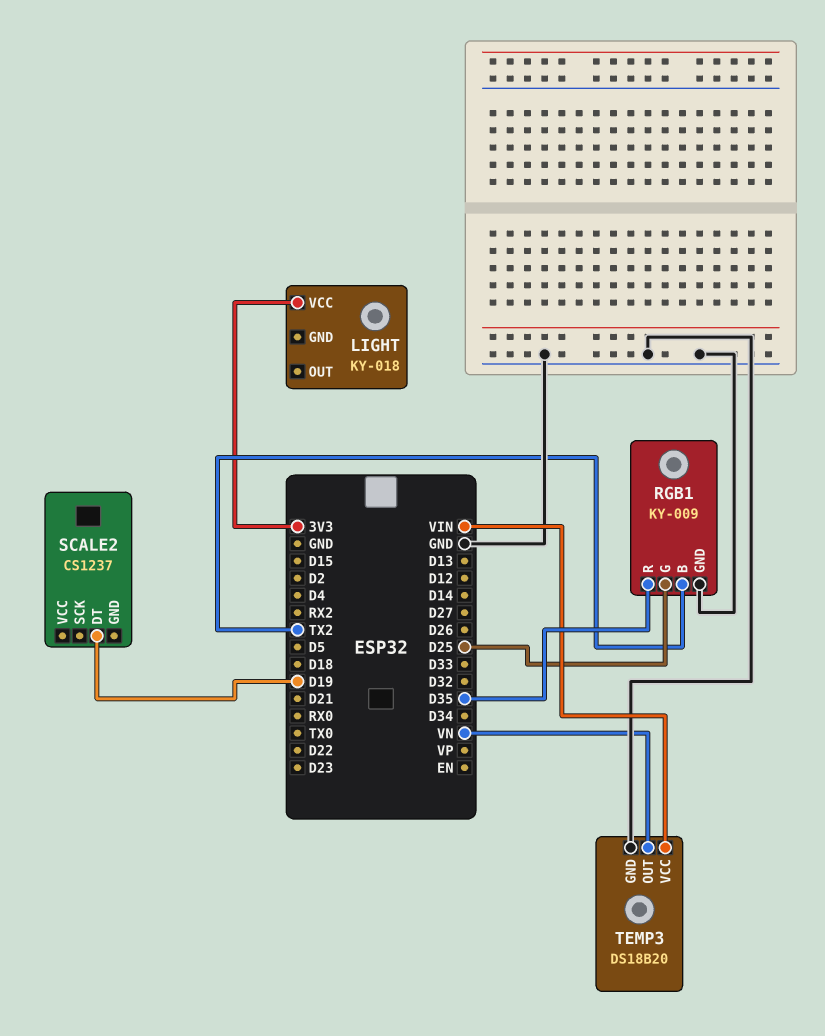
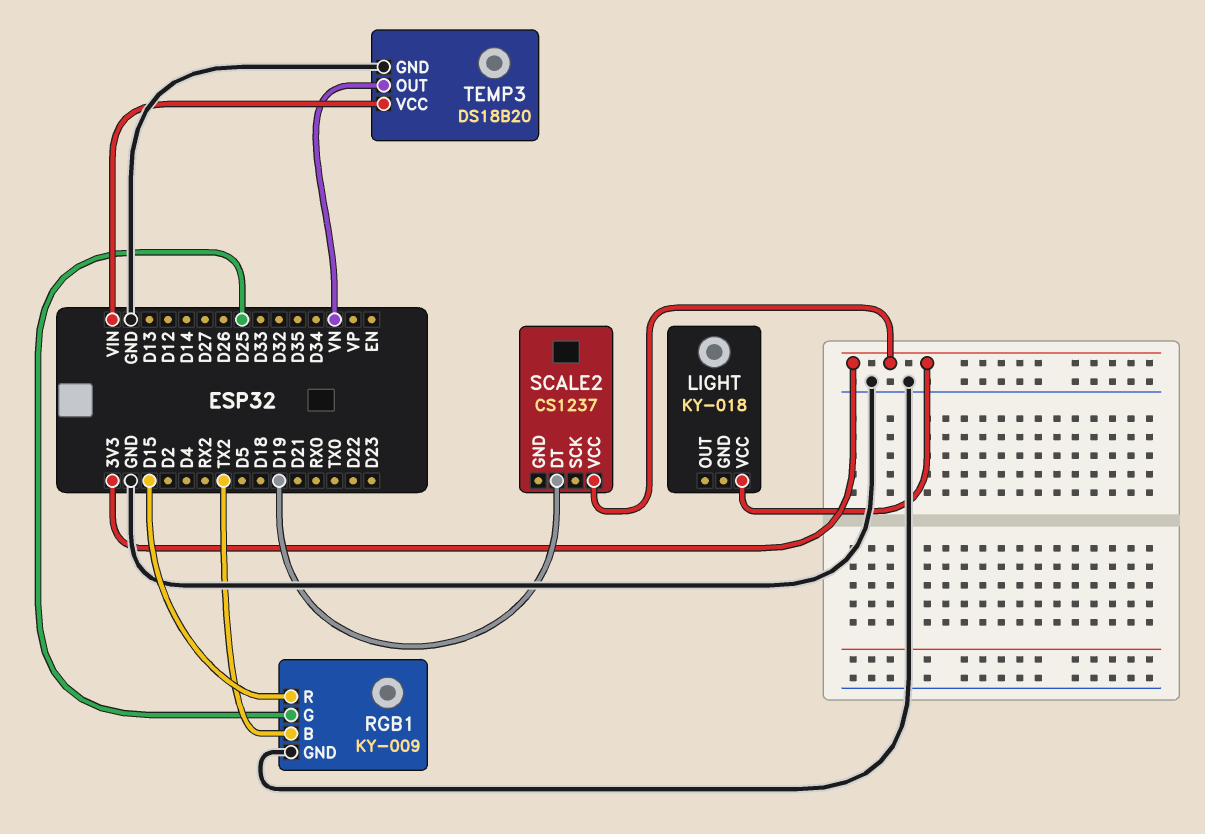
RGB1 pin R: D35 -> D15
SCALE2 pin VCC: none -> 3V3

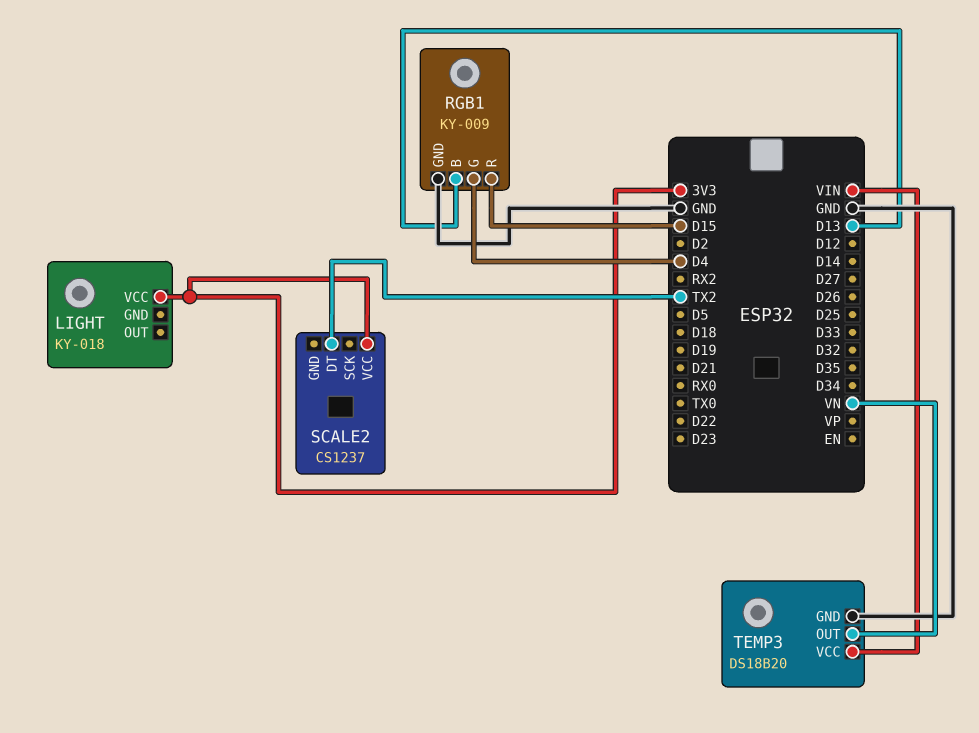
RGB1 pin B: TX2 -> D13
RGB1 pin G: D25 -> D4
SCALE2 pin DT: D19 -> TX2

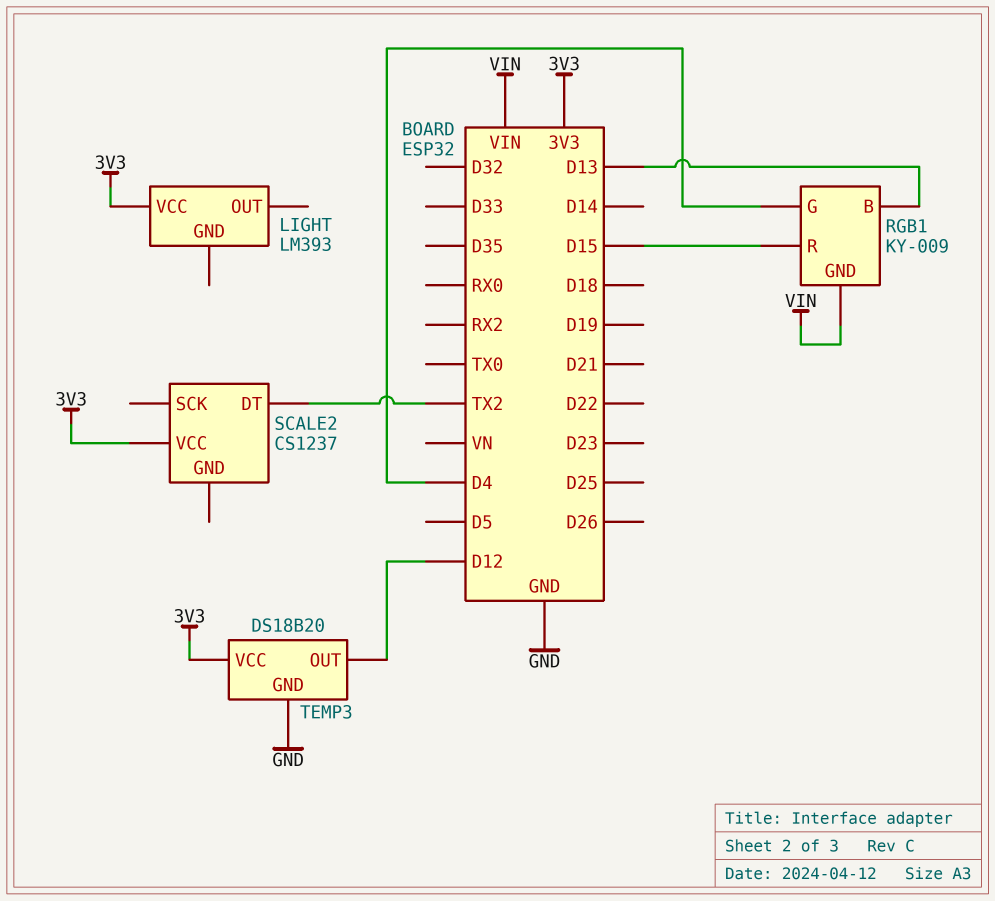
LIGHT: KY-018 -> LM393
RGB1 pin GND: GND -> VIN
TEMP3 pin OUT: VN -> D12
TEMP3 pin VCC: VIN -> 3V3

